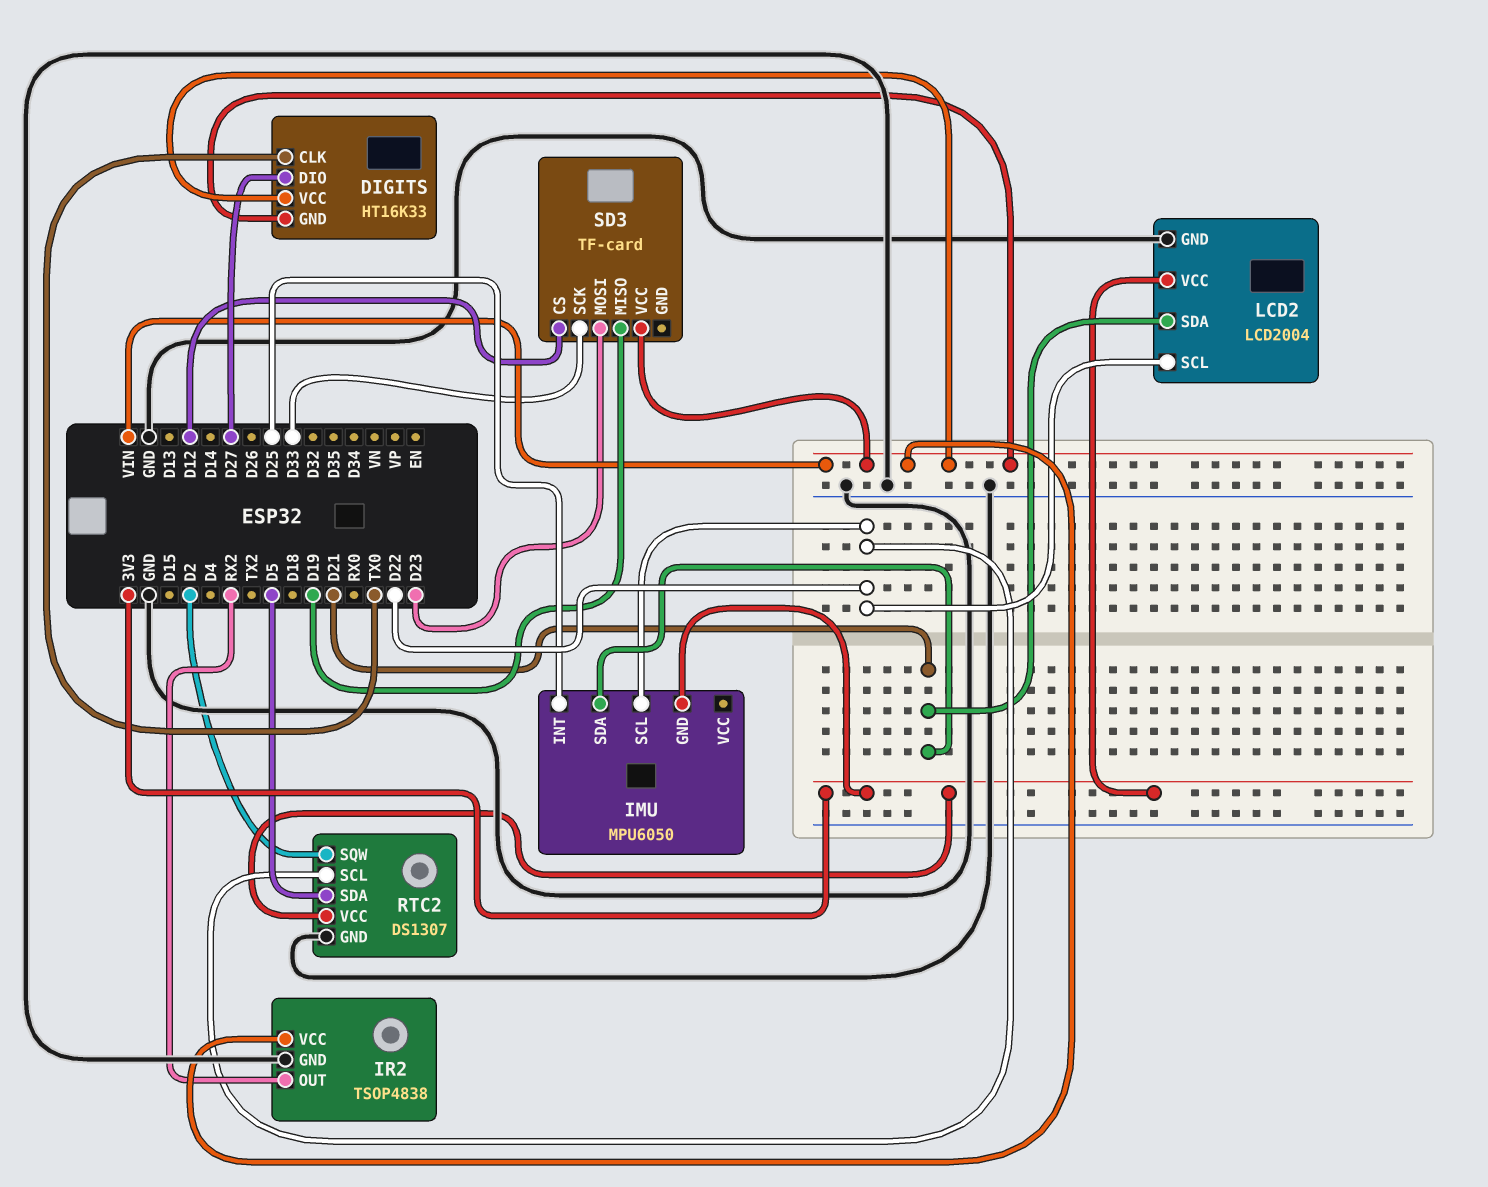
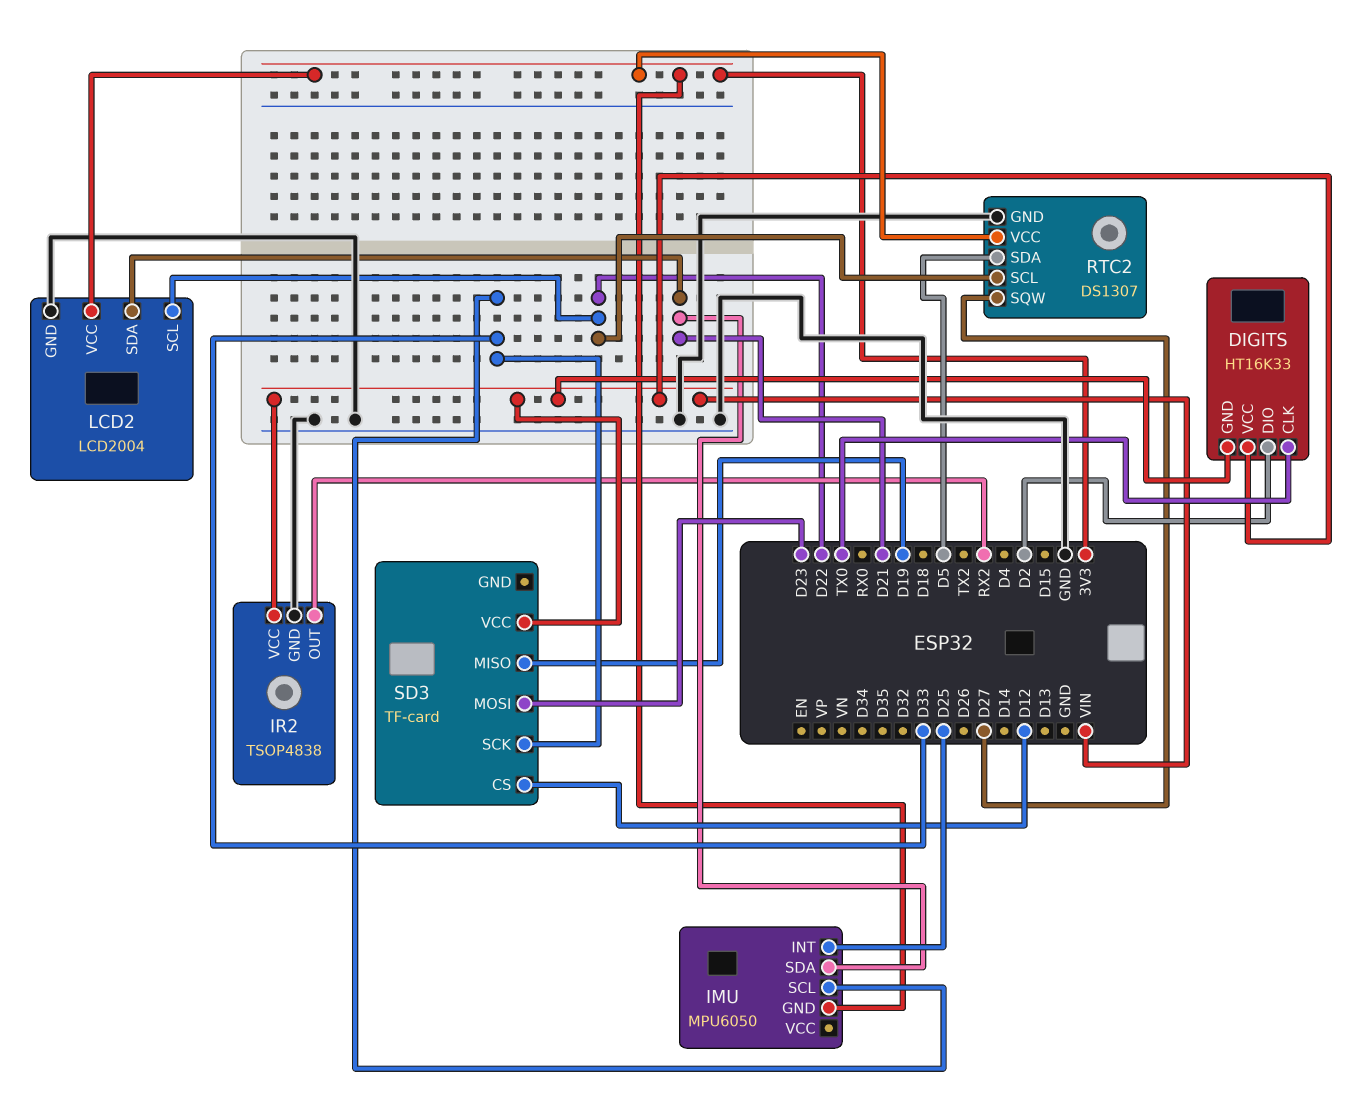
DIGITS pin DIO: D27 -> D2
IMU pin SCL: D22 -> D33
RTC2 pin SQW: D2 -> D27

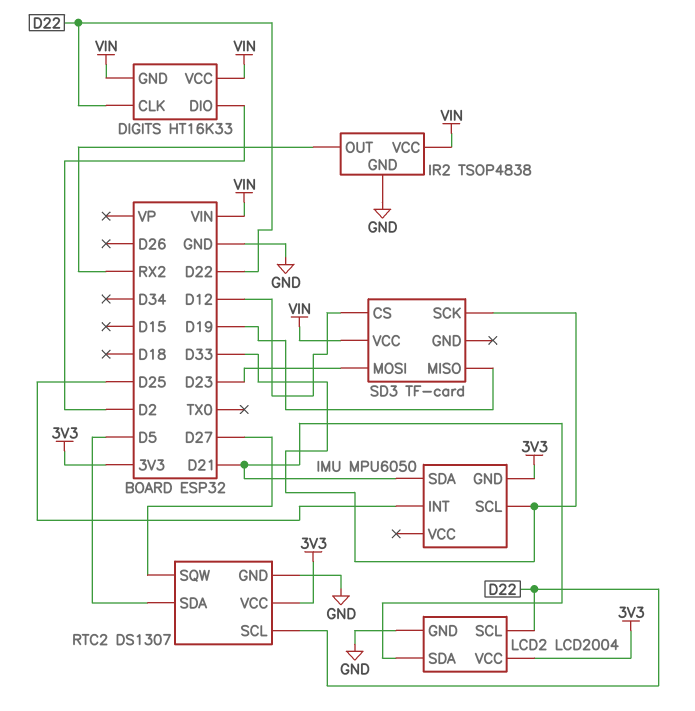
DIGITS pin CLK: TX0 -> D22

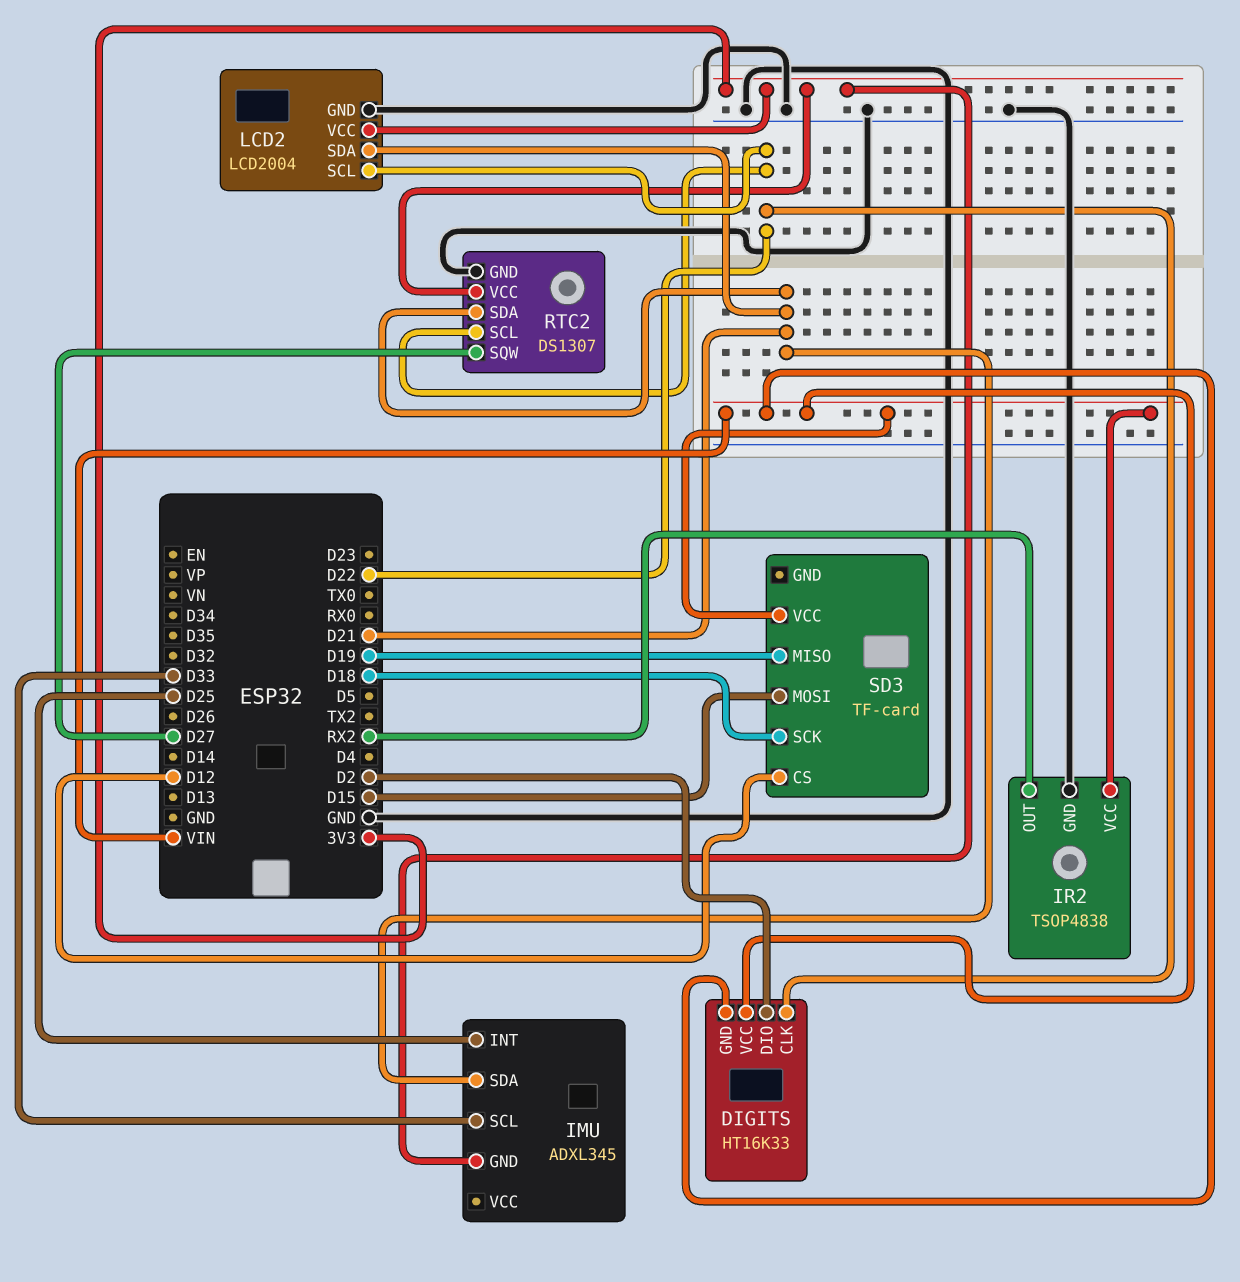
IMU: MPU6050 -> ADXL345
RTC2 pin SDA: D5 -> D21
SD3 pin MOSI: D23 -> D15
SD3 pin SCK: D33 -> D18

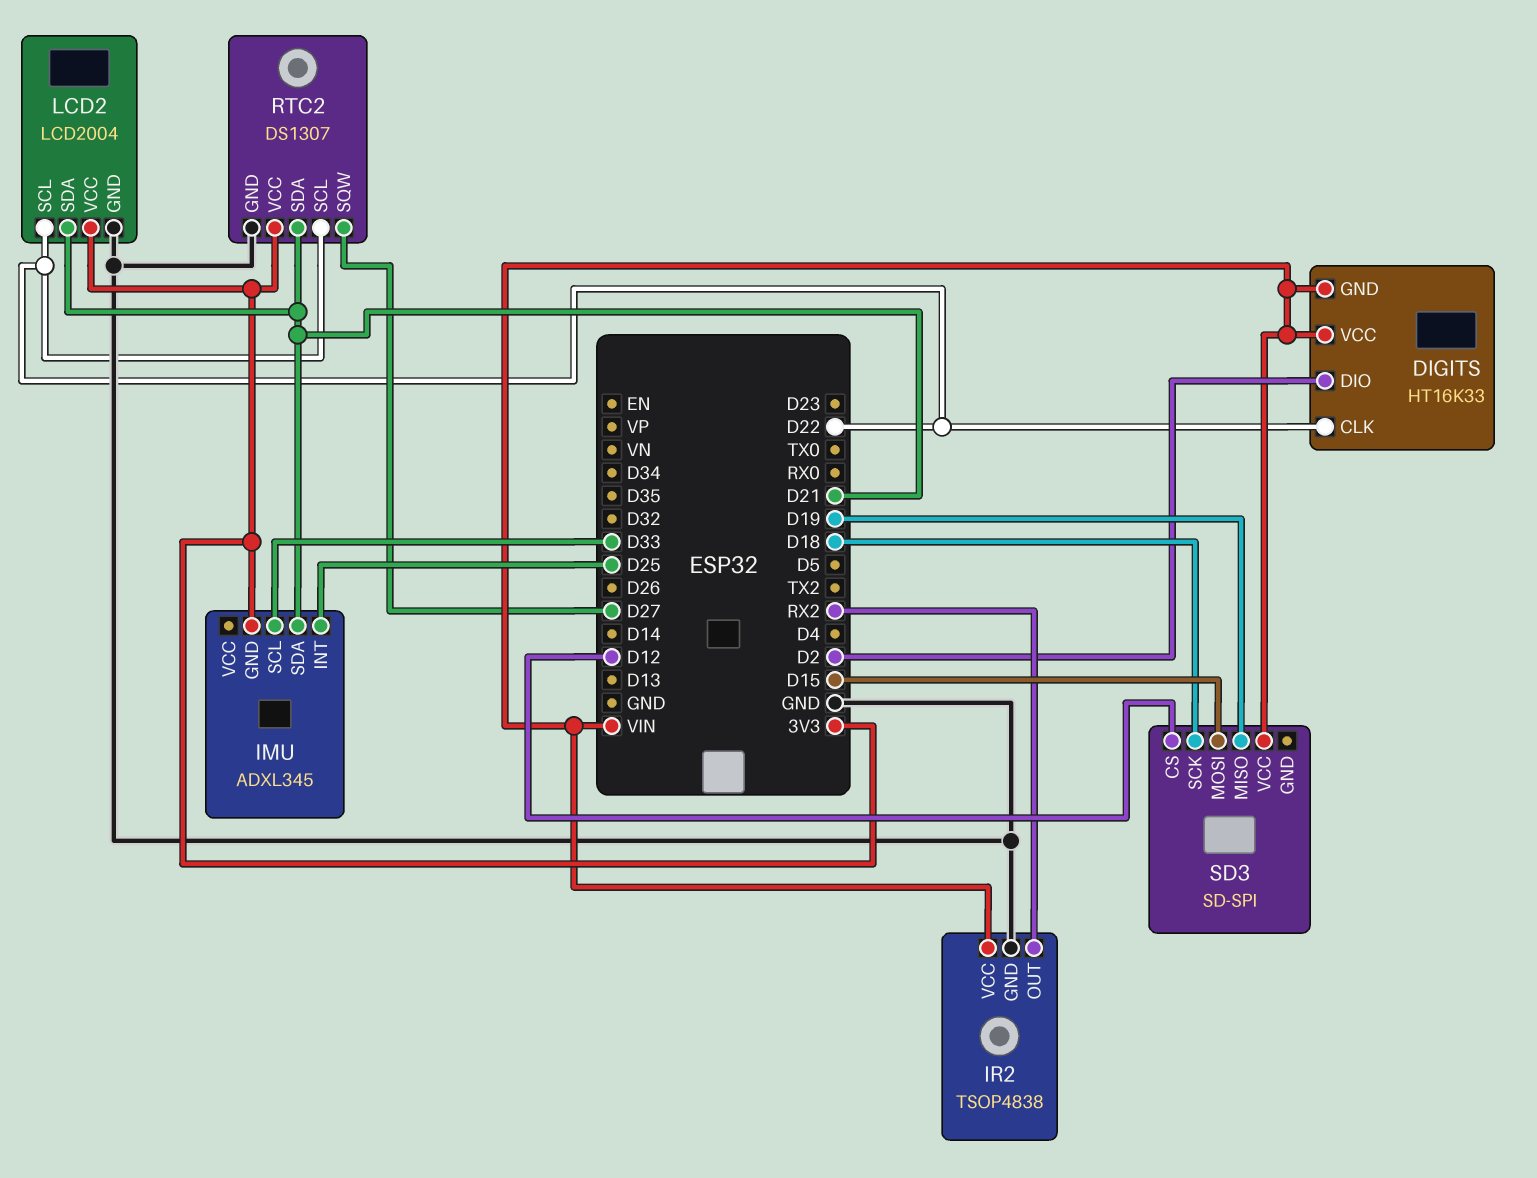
SD3: TF-card -> SD-SPI

